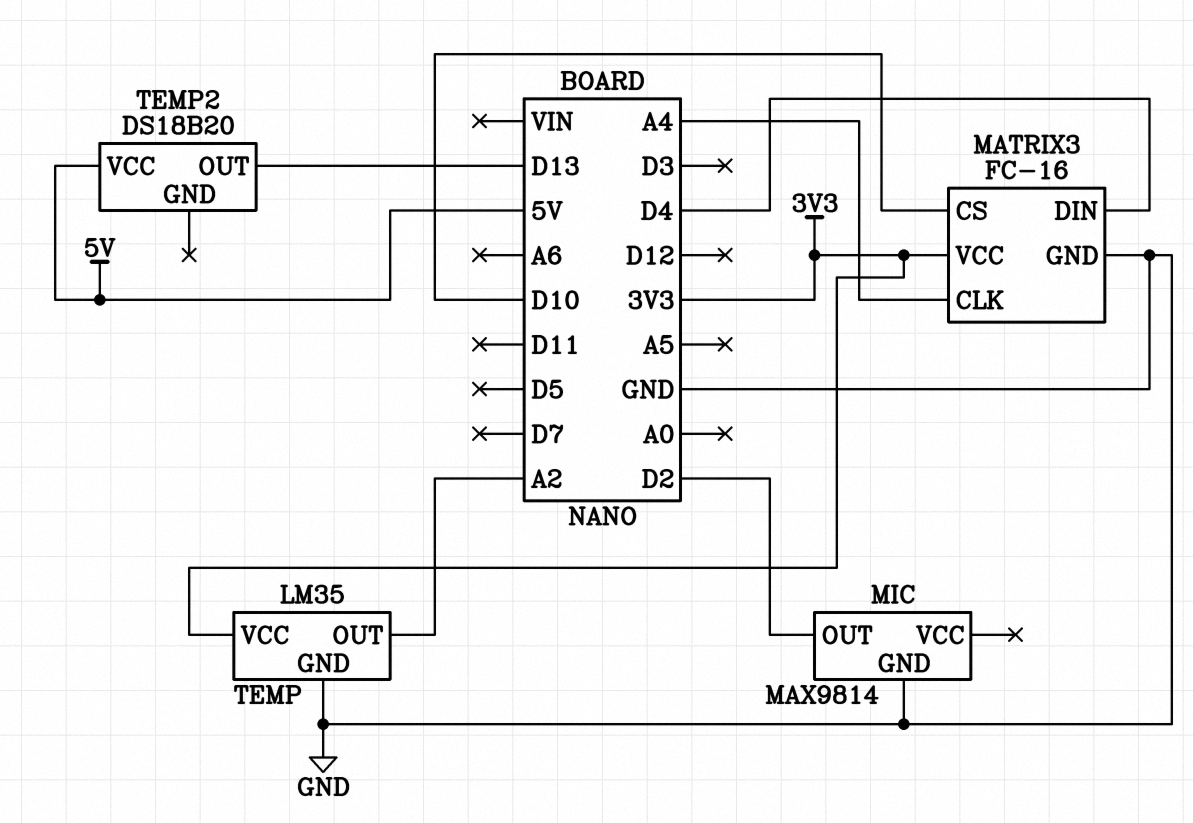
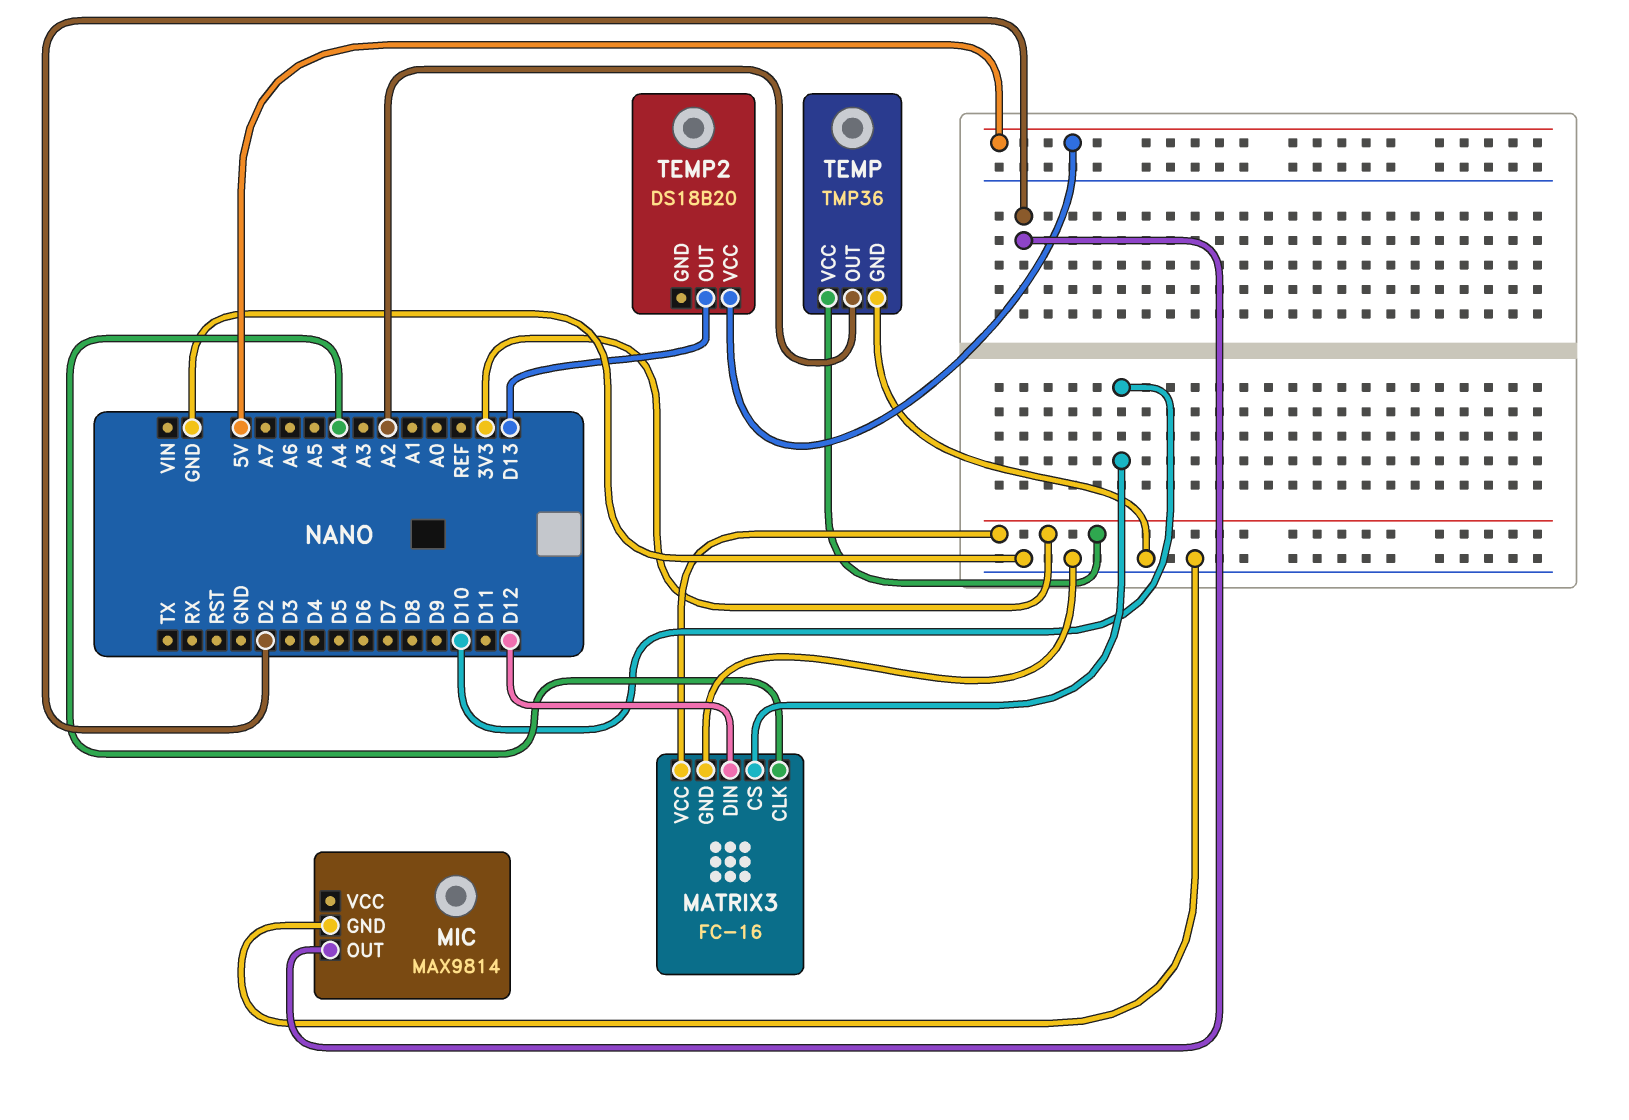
MATRIX3 pin DIN: D4 -> D12
TEMP: LM35 -> TMP36

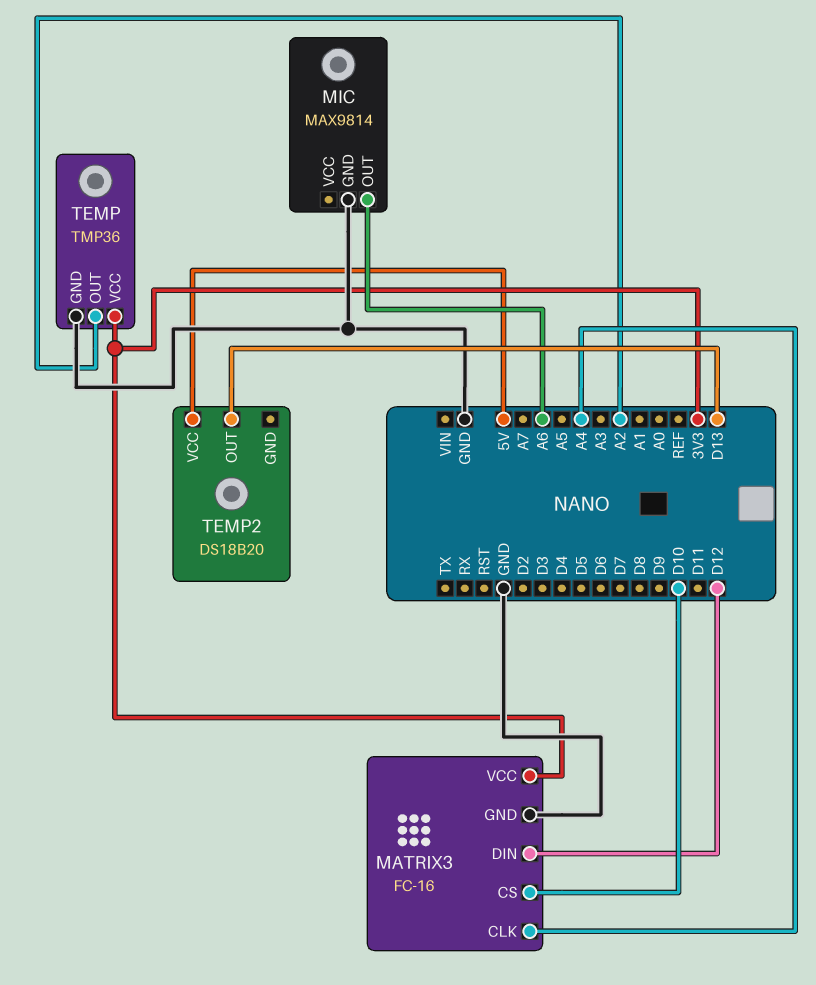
MIC pin OUT: D2 -> A6

